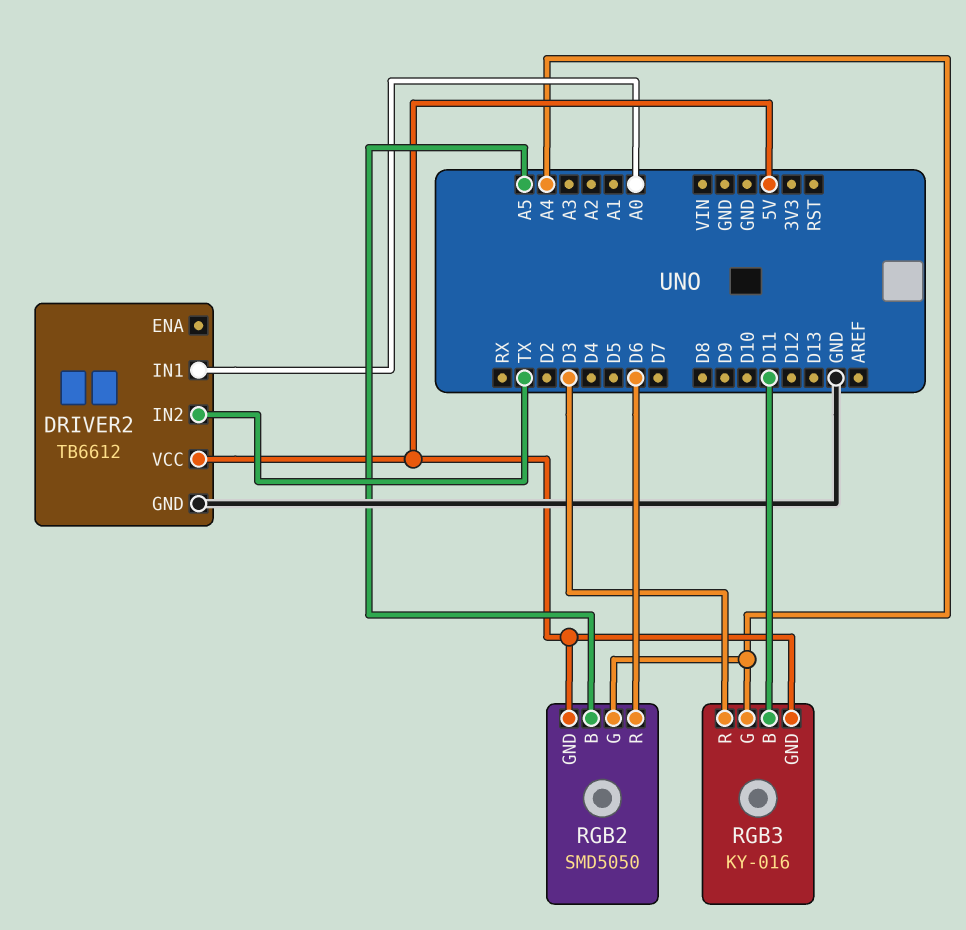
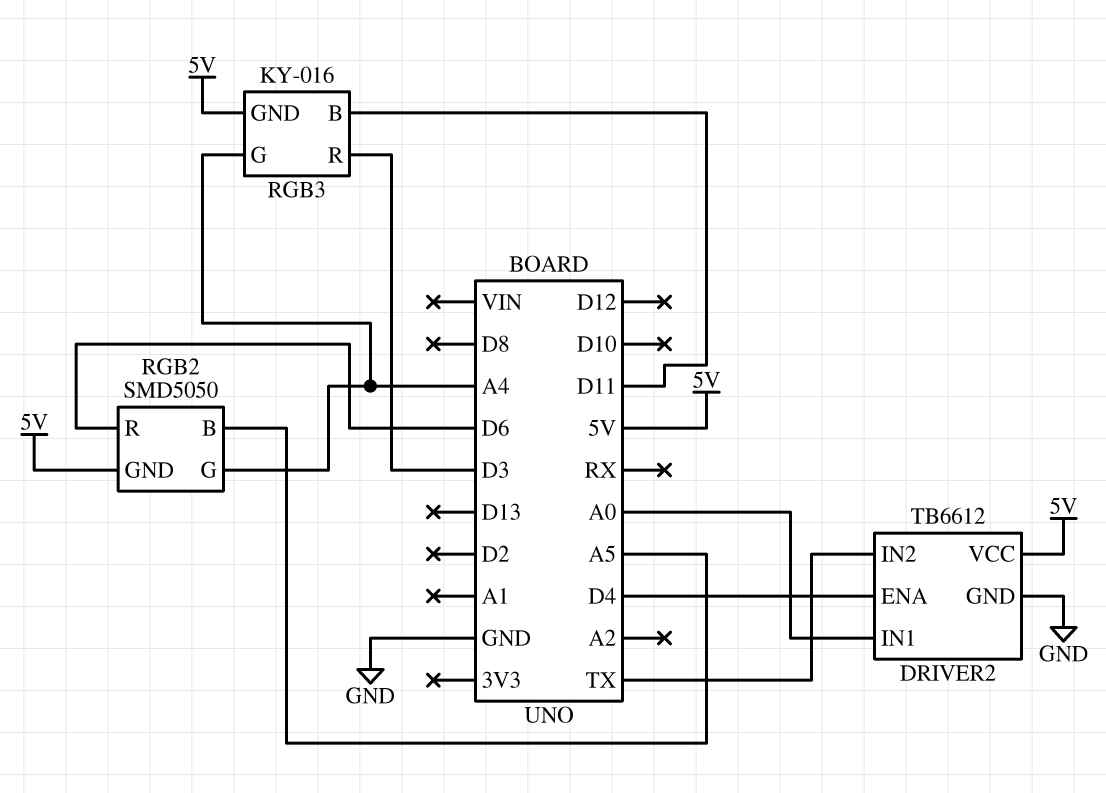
DRIVER2 pin ENA: none -> D4

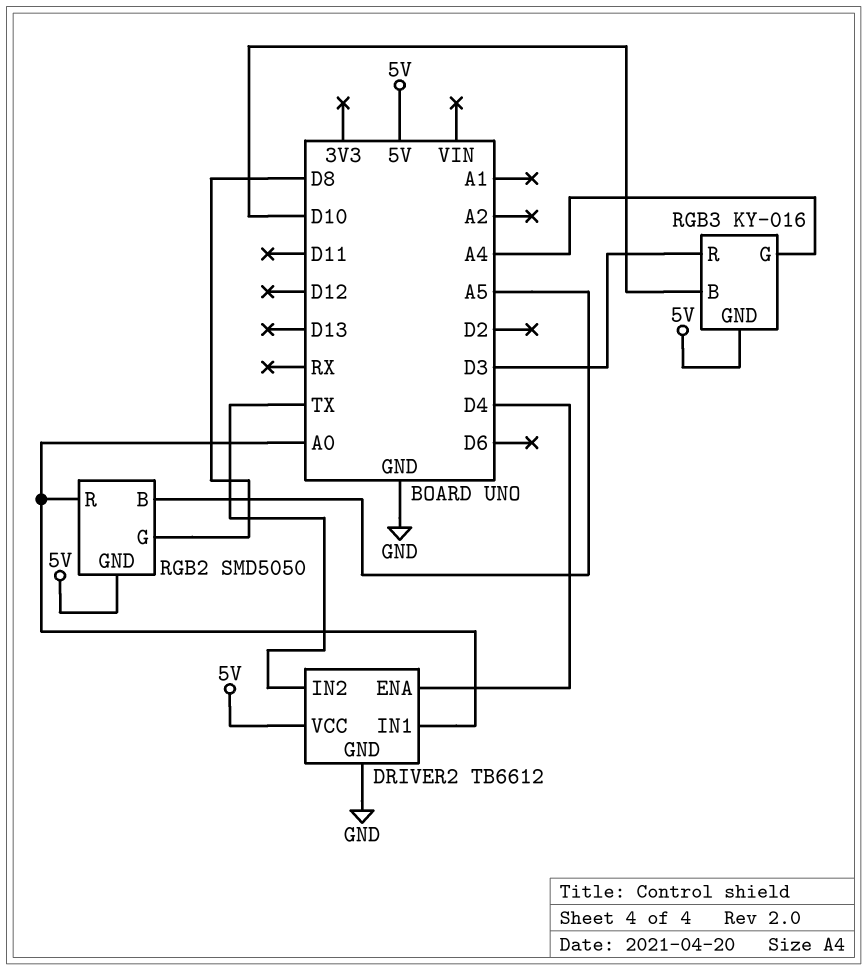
RGB2 pin G: A4 -> D8
RGB2 pin R: D6 -> A0
RGB3 pin B: D11 -> D10

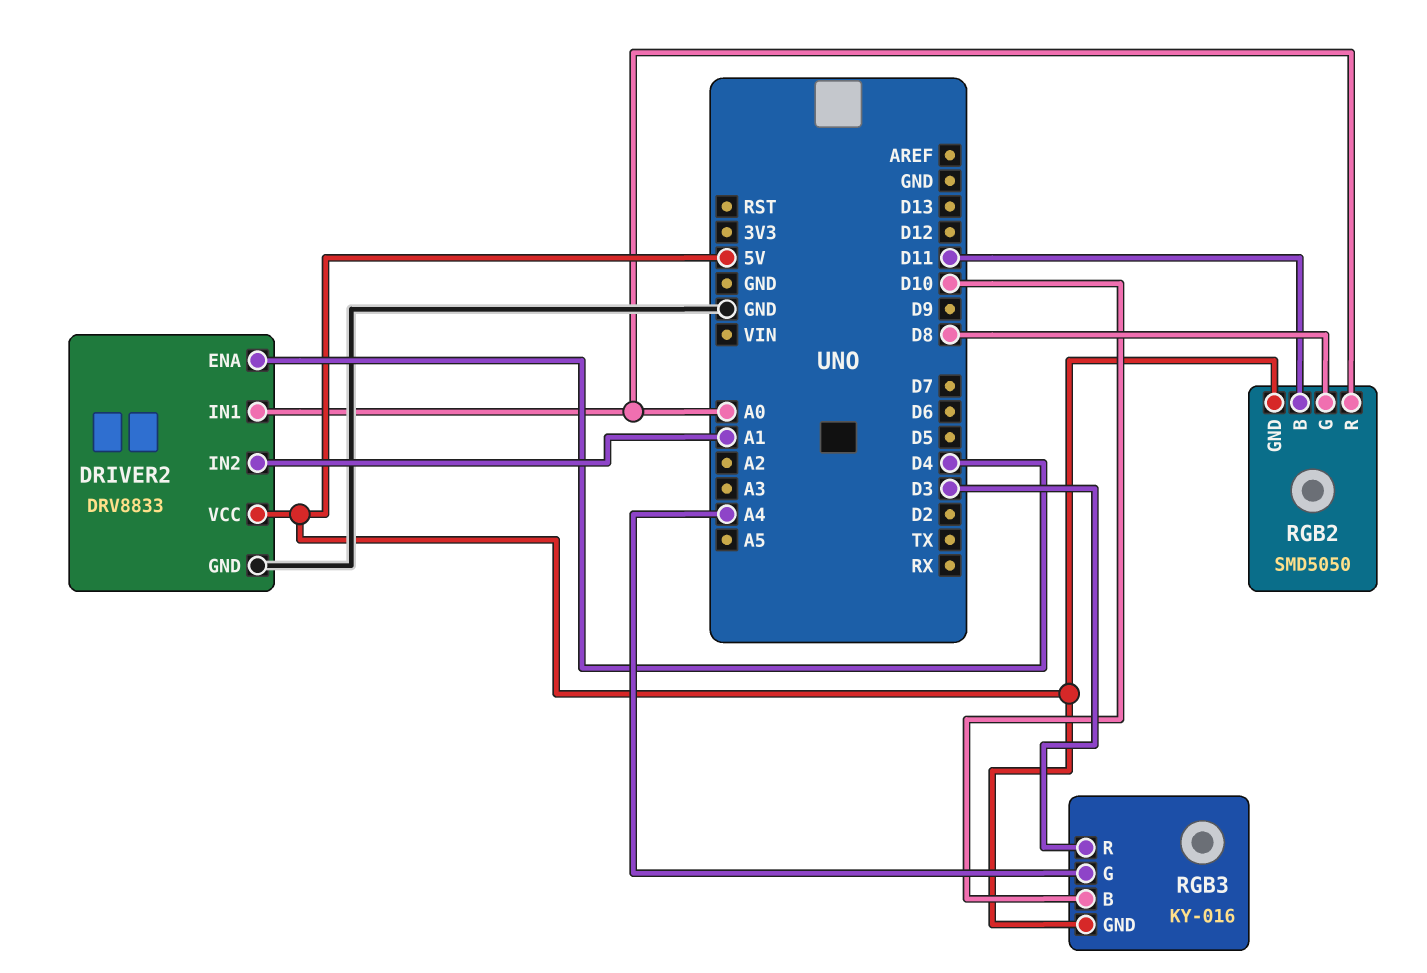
DRIVER2: TB6612 -> DRV8833
DRIVER2 pin IN2: TX -> A1
RGB2 pin B: A5 -> D11

